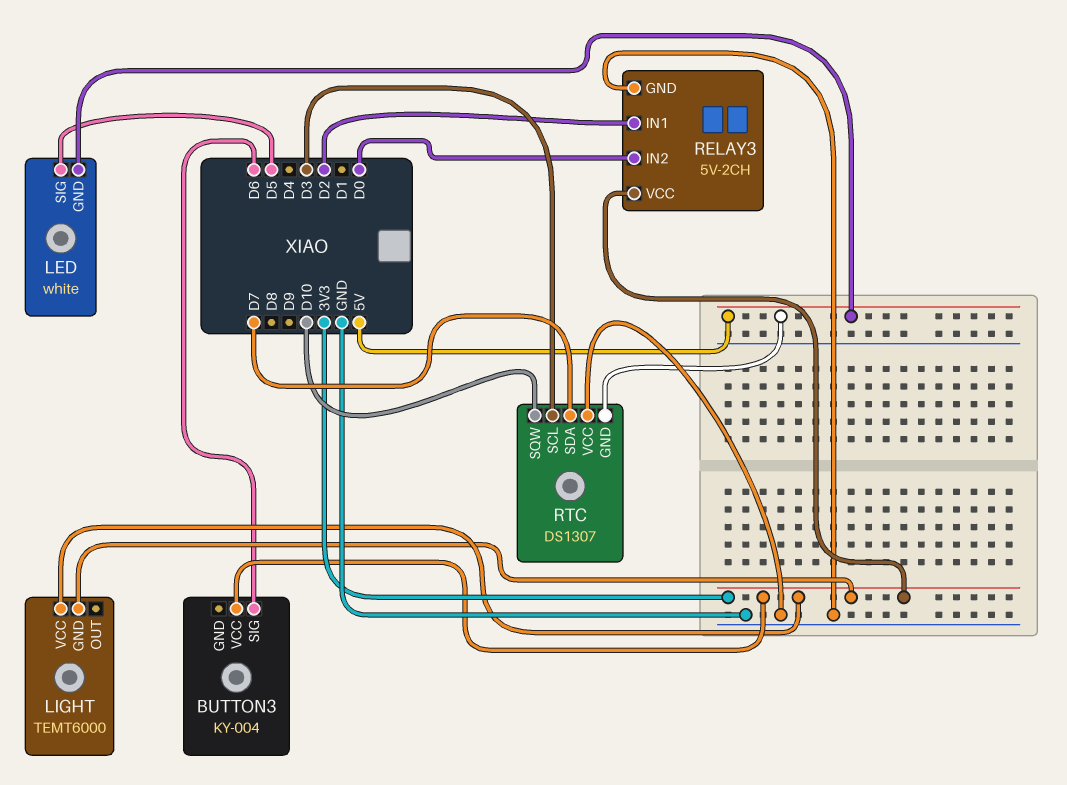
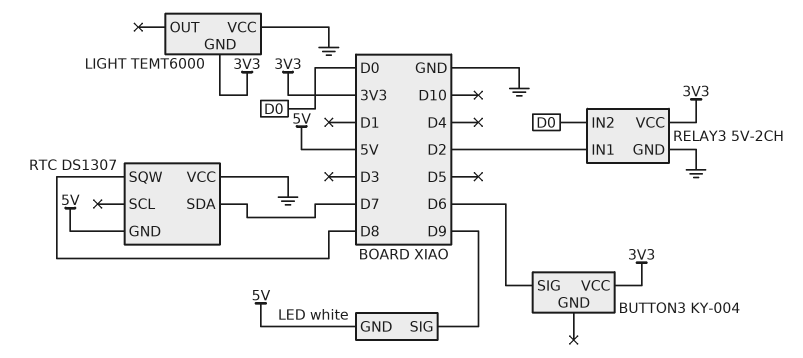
LED pin SIG: D5 -> D9
LIGHT pin VCC: 3V3 -> GND
RTC pin SCL: D3 -> none
RTC pin SQW: D10 -> D8

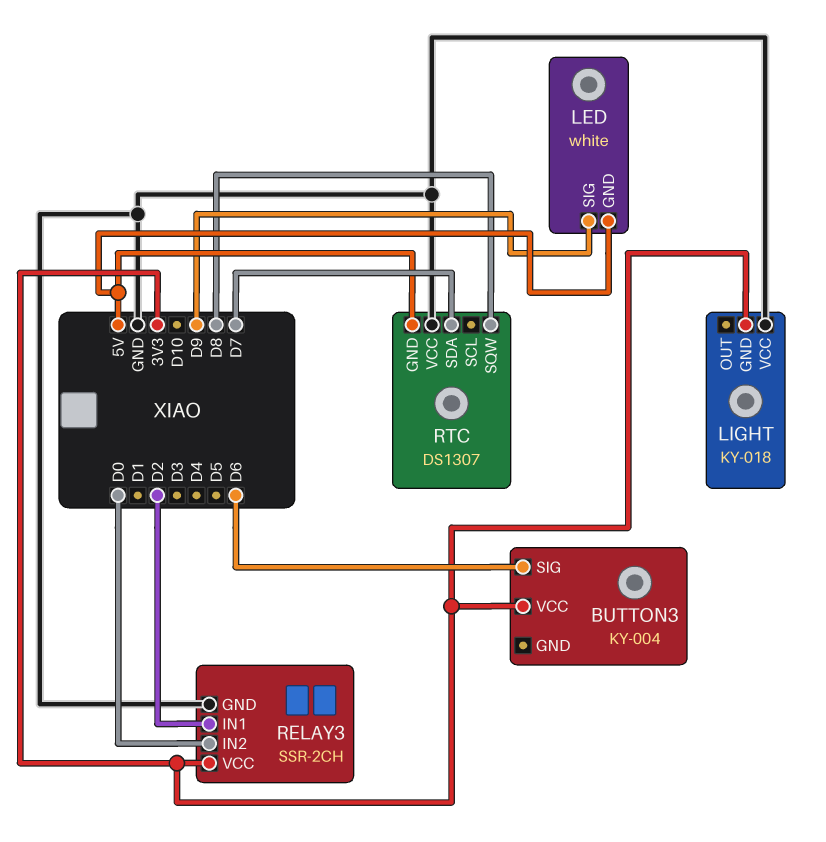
LIGHT: TEMT6000 -> KY-018
RELAY3: 5V-2CH -> SSR-2CH

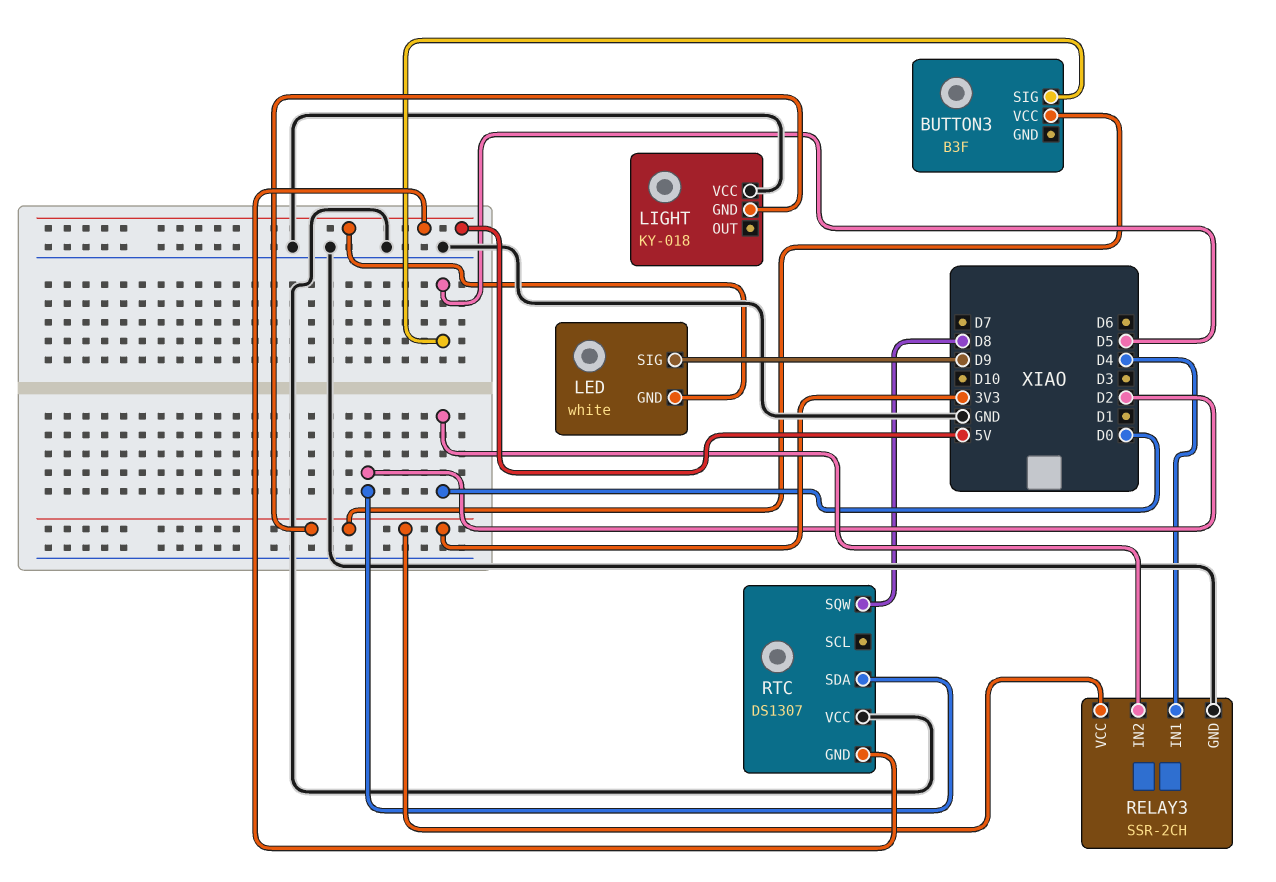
BUTTON3: KY-004 -> B3F
BUTTON3 pin SIG: D6 -> D5
RELAY3 pin IN1: D2 -> D4
RTC pin SDA: D7 -> D2

